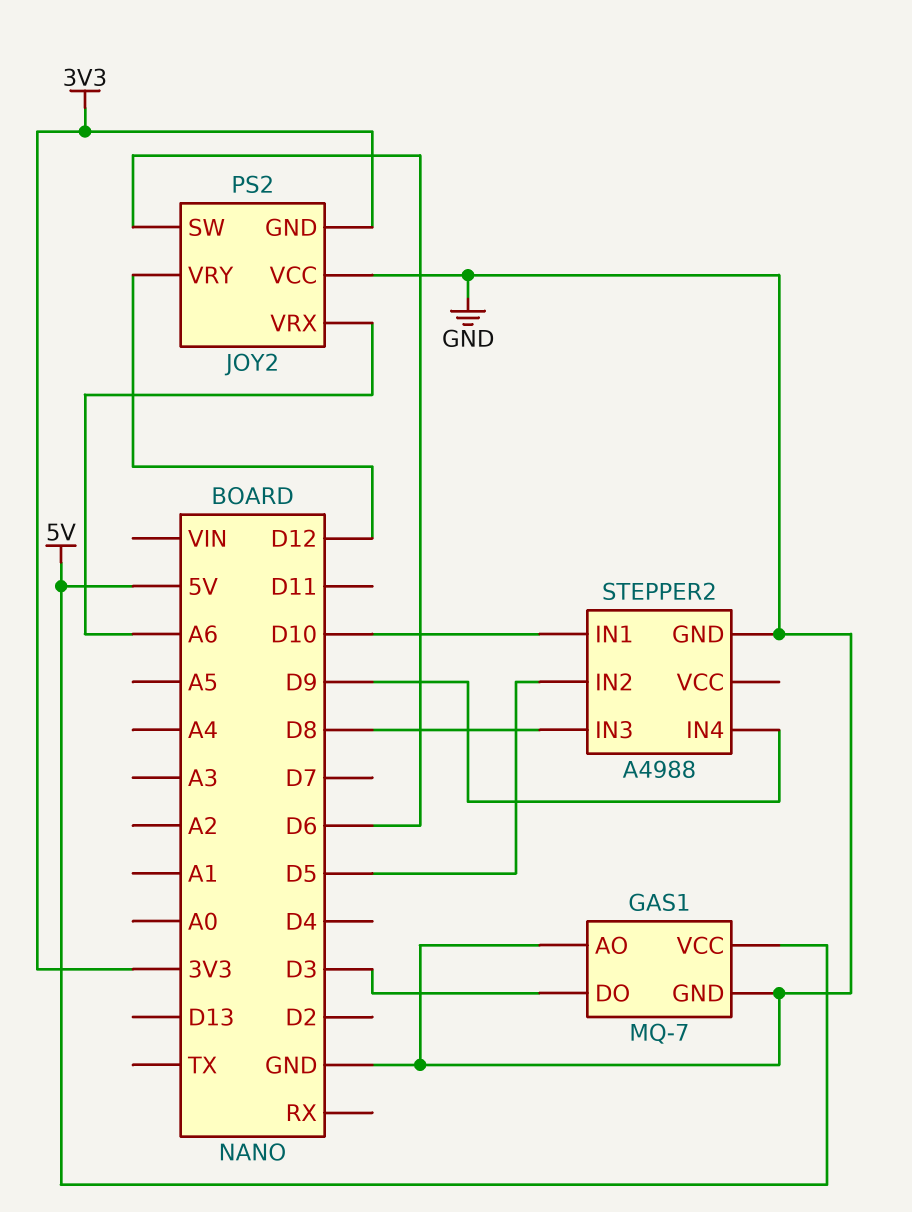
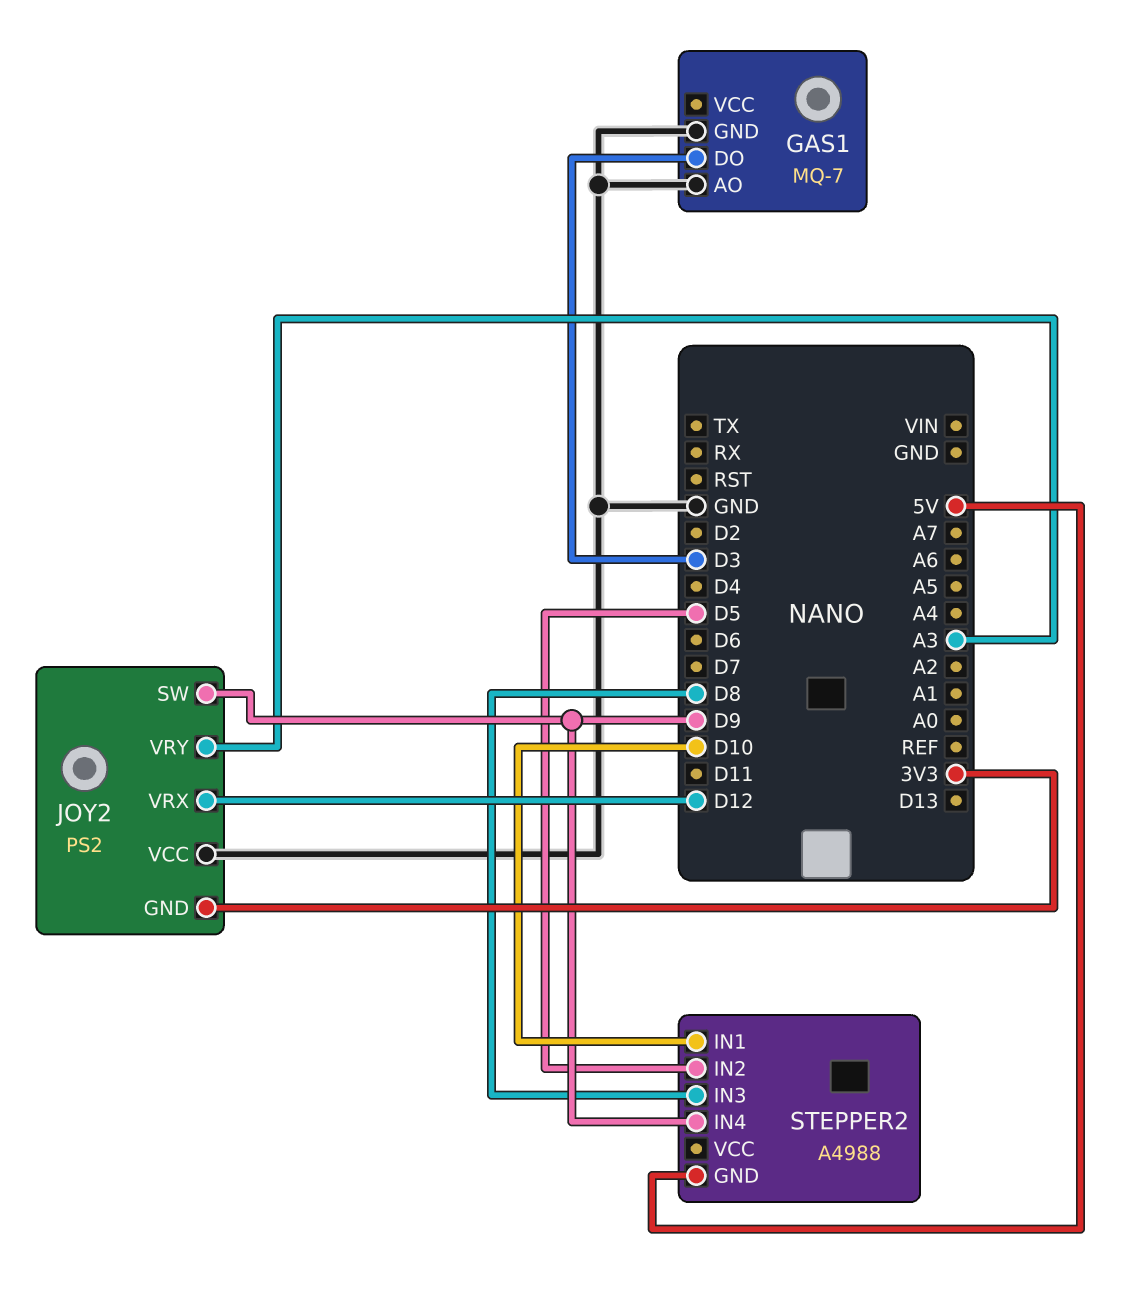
GAS1 pin VCC: 5V -> none
JOY2 pin SW: D6 -> D9
JOY2 pin VRX: A6 -> D12
JOY2 pin VRY: D12 -> A3
STEPPER2 pin GND: GND -> 5V

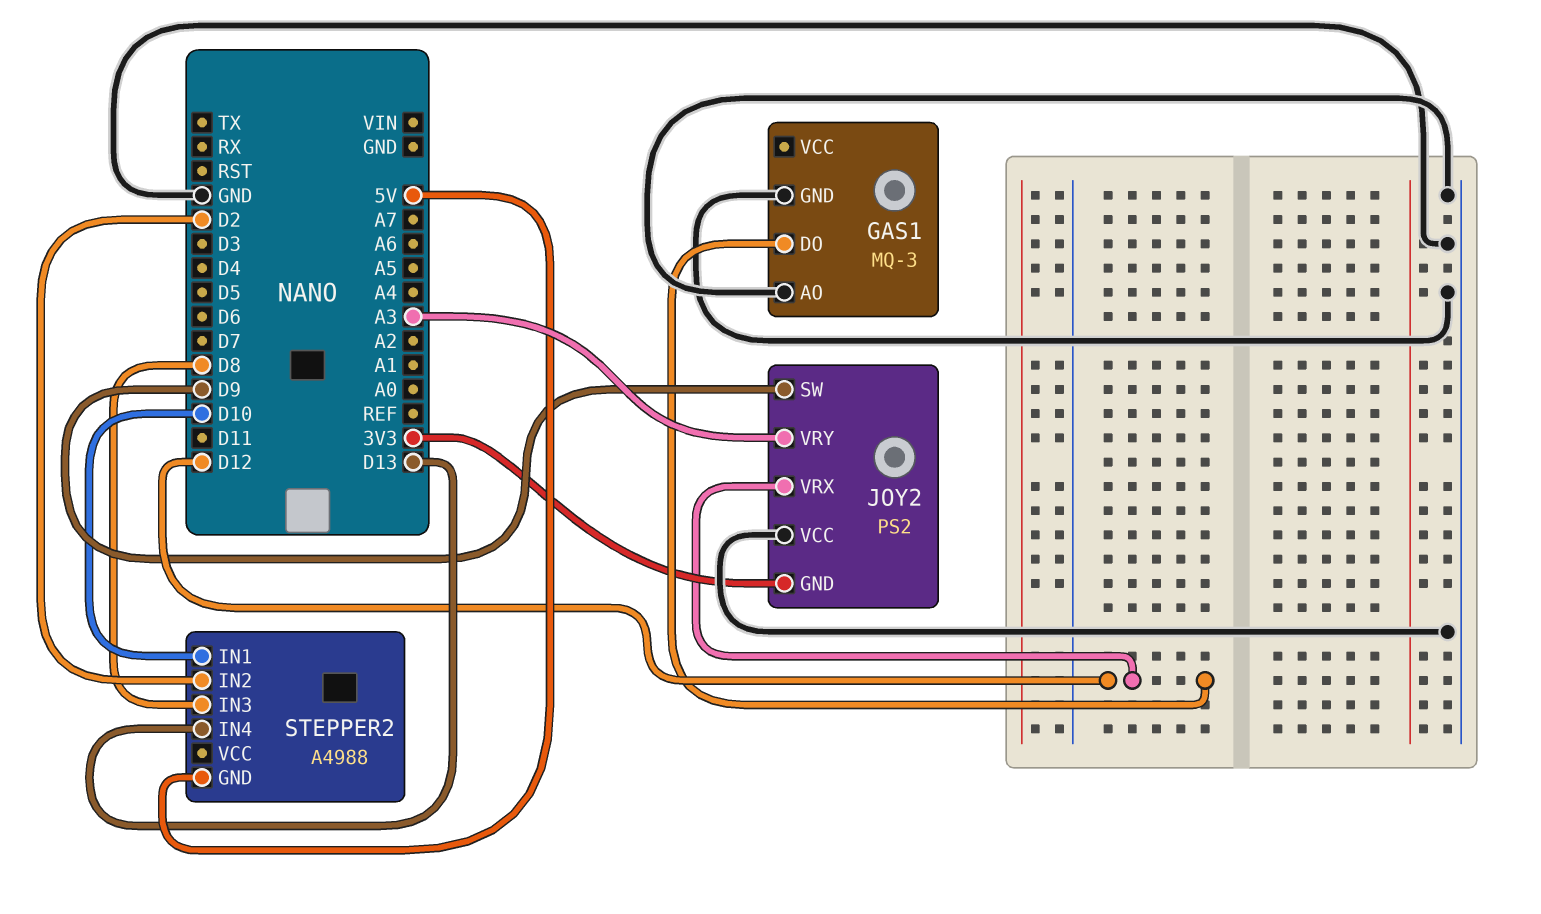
GAS1: MQ-7 -> MQ-3
GAS1 pin DO: D3 -> D12
STEPPER2 pin IN2: D5 -> D2
STEPPER2 pin IN4: D9 -> D13

